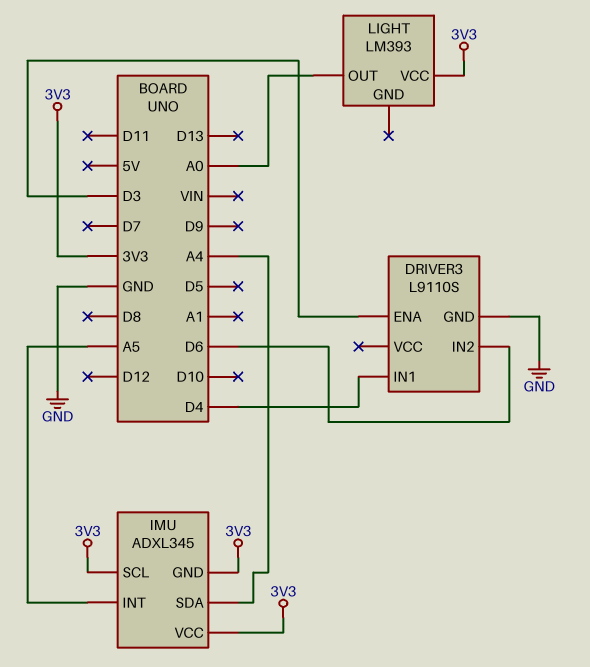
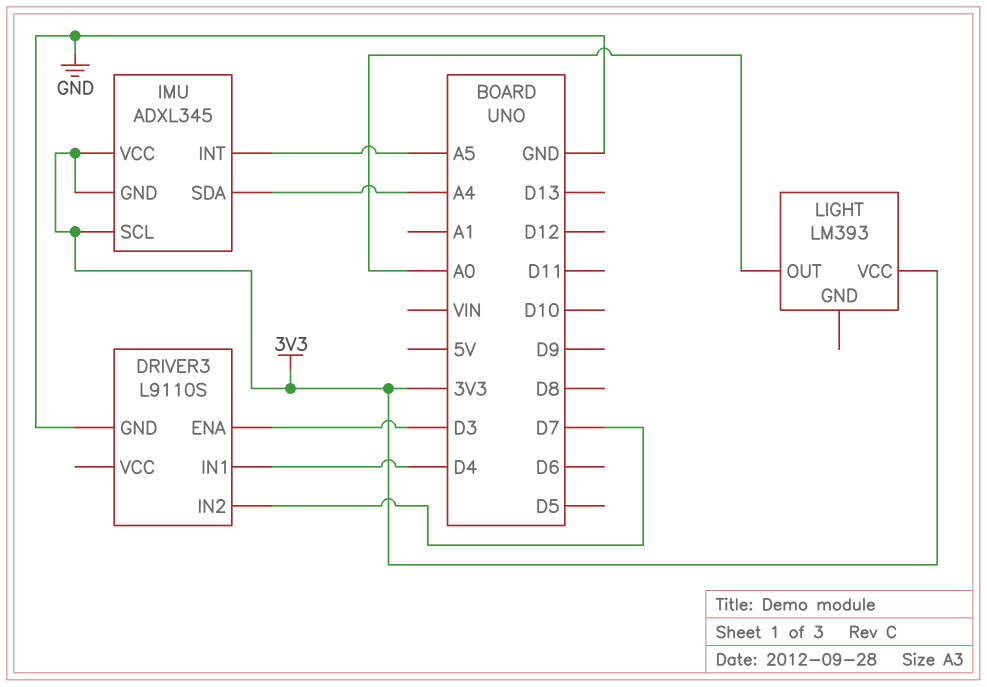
DRIVER3 pin IN2: D6 -> D7

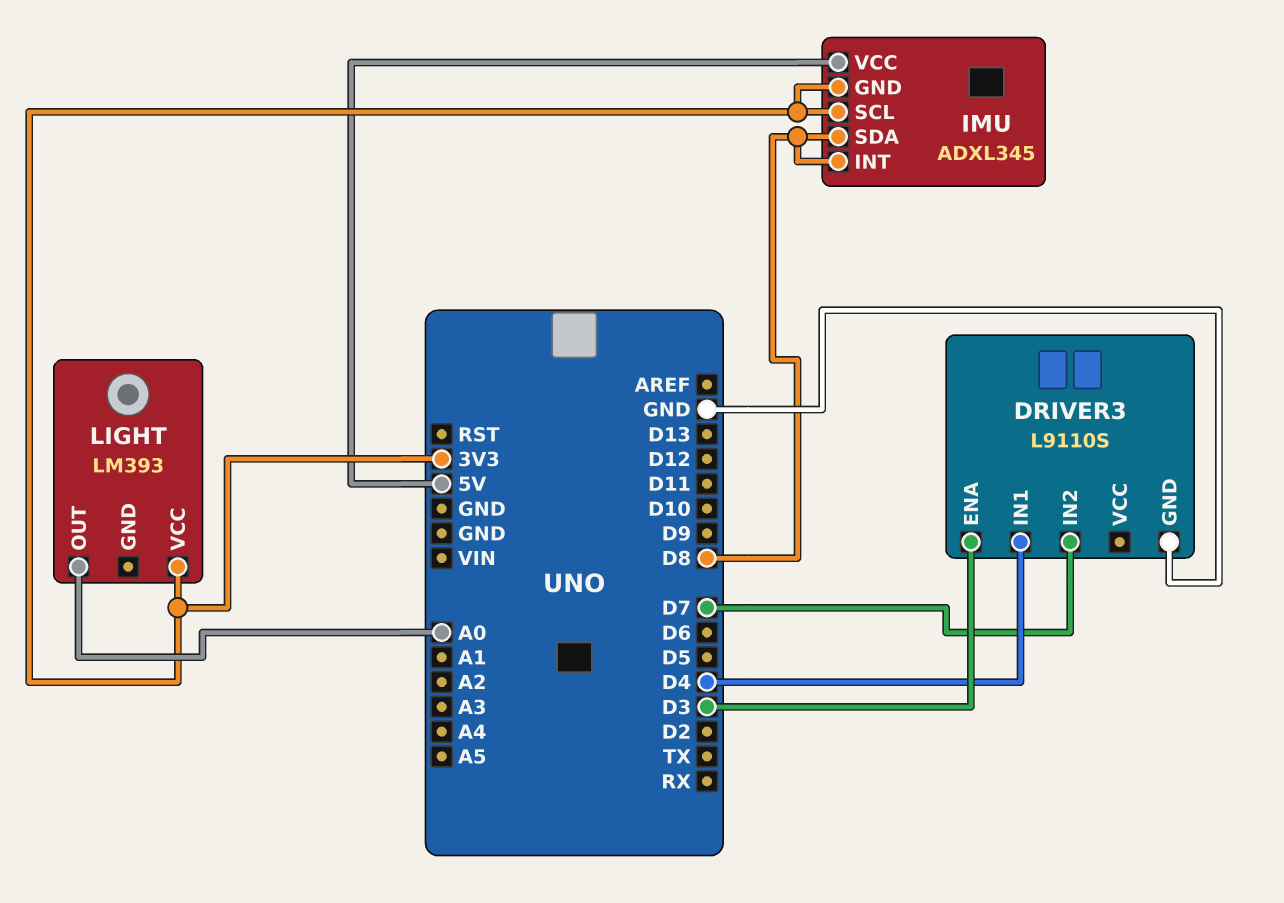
IMU pin INT: A5 -> D8
IMU pin SDA: A4 -> D8
IMU pin VCC: 3V3 -> 5V

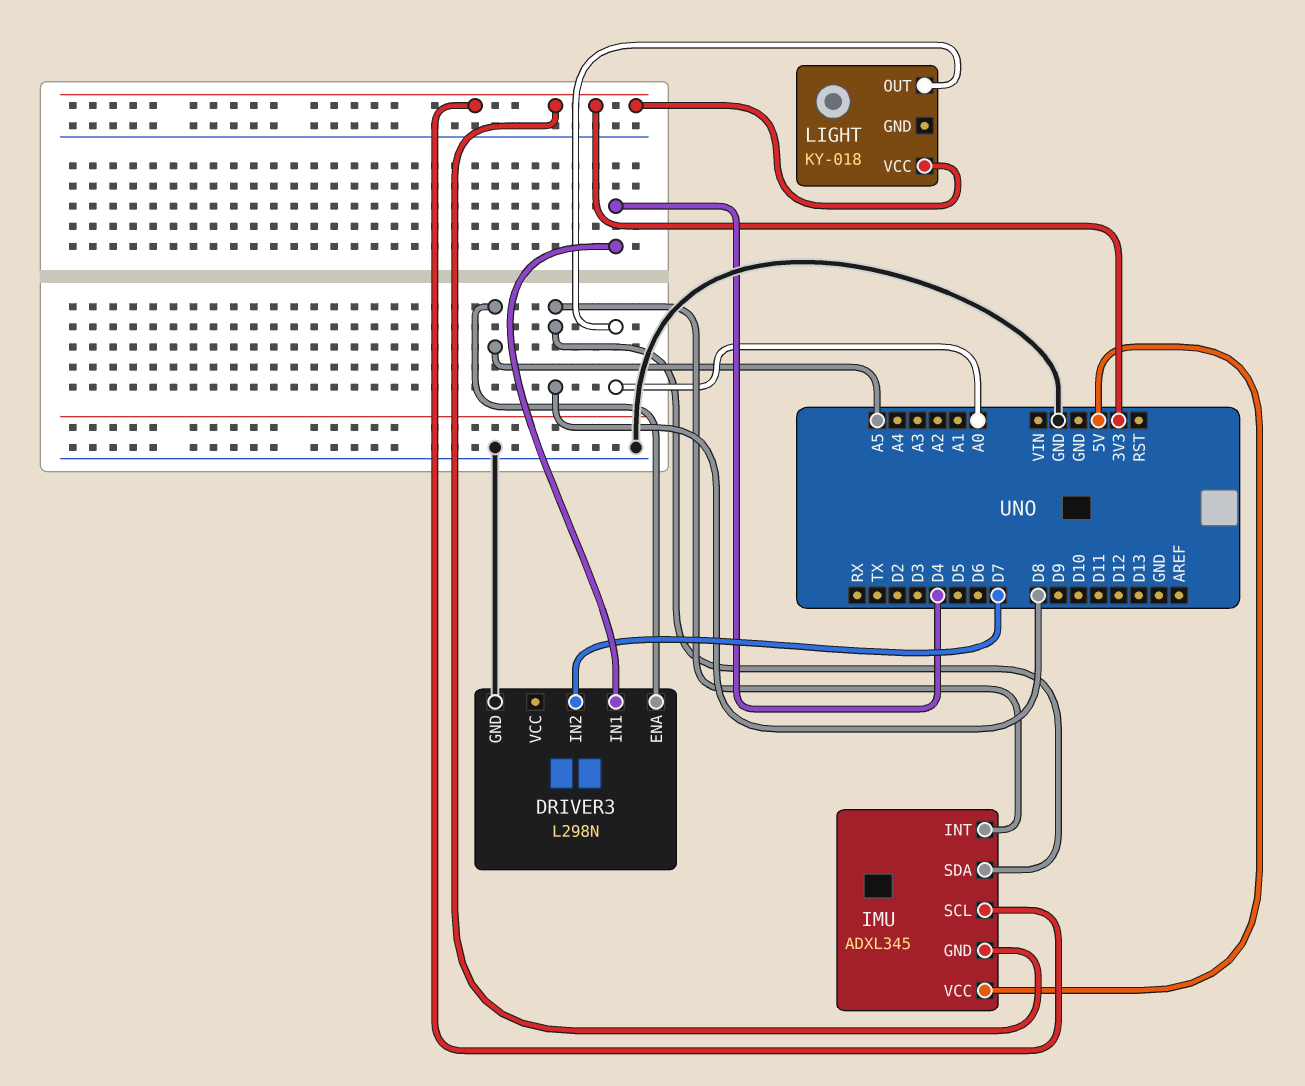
DRIVER3: L9110S -> L298N
DRIVER3 pin ENA: D3 -> A5
LIGHT: LM393 -> KY-018

